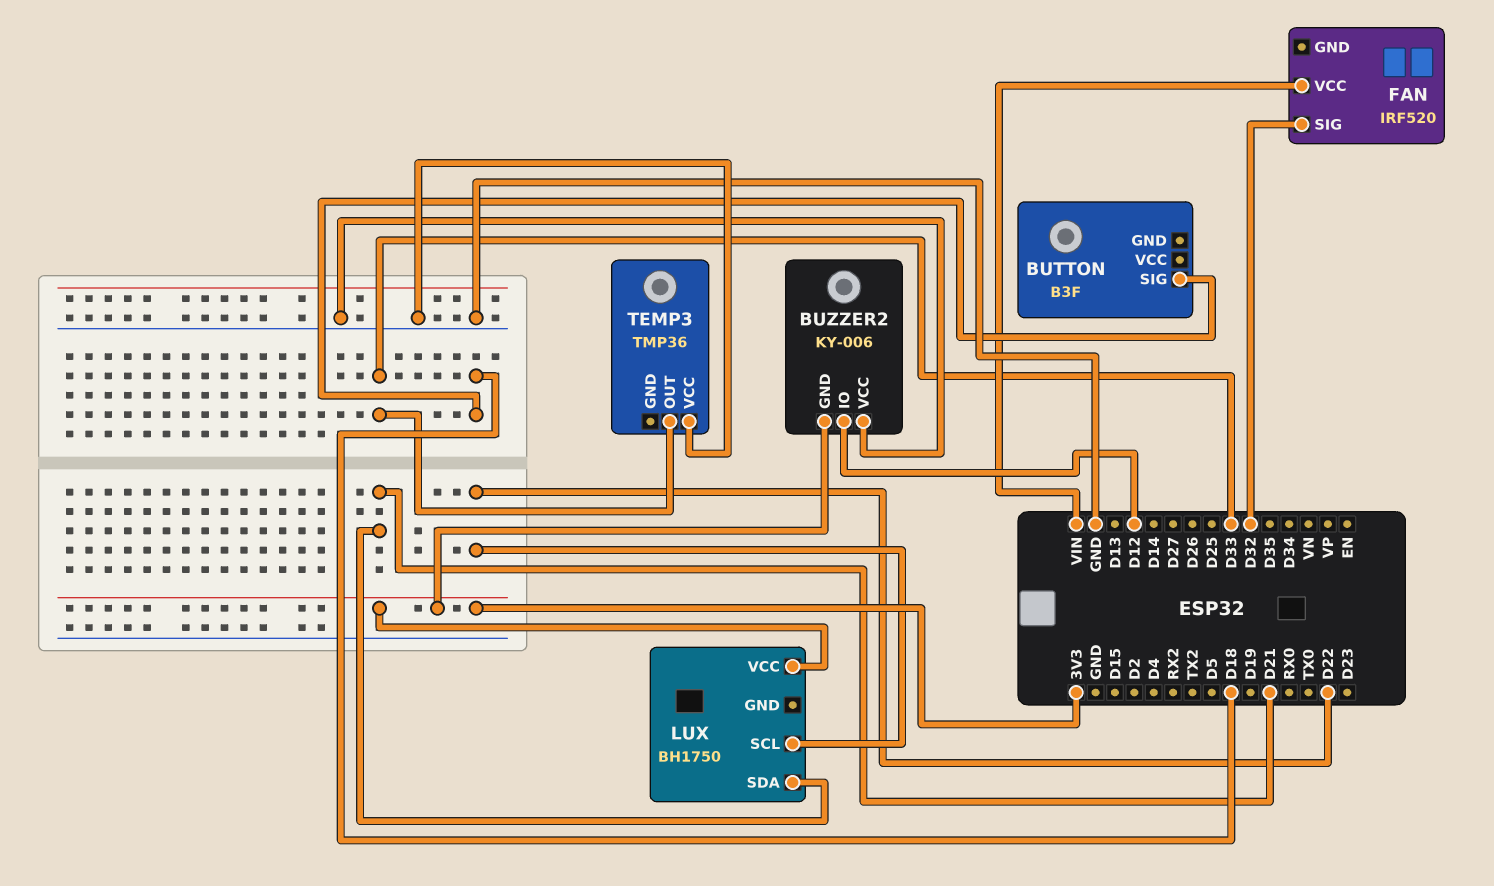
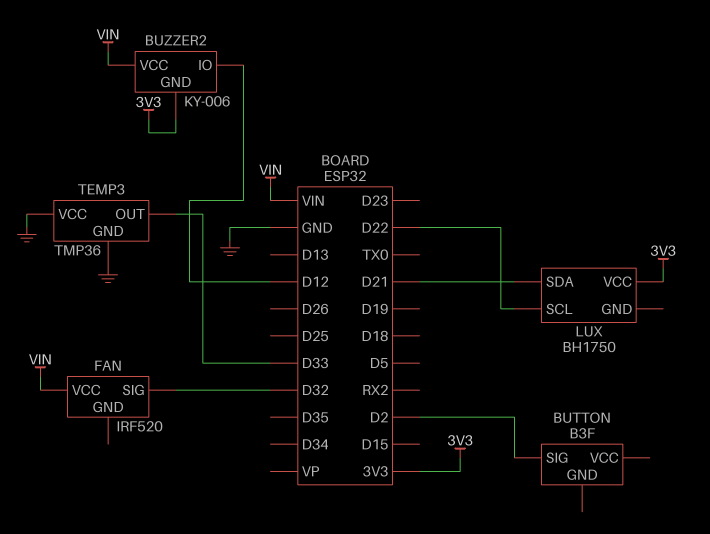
BUTTON pin SIG: D18 -> D2
BUZZER2 pin VCC: GND -> VIN
TEMP3 pin GND: none -> GND

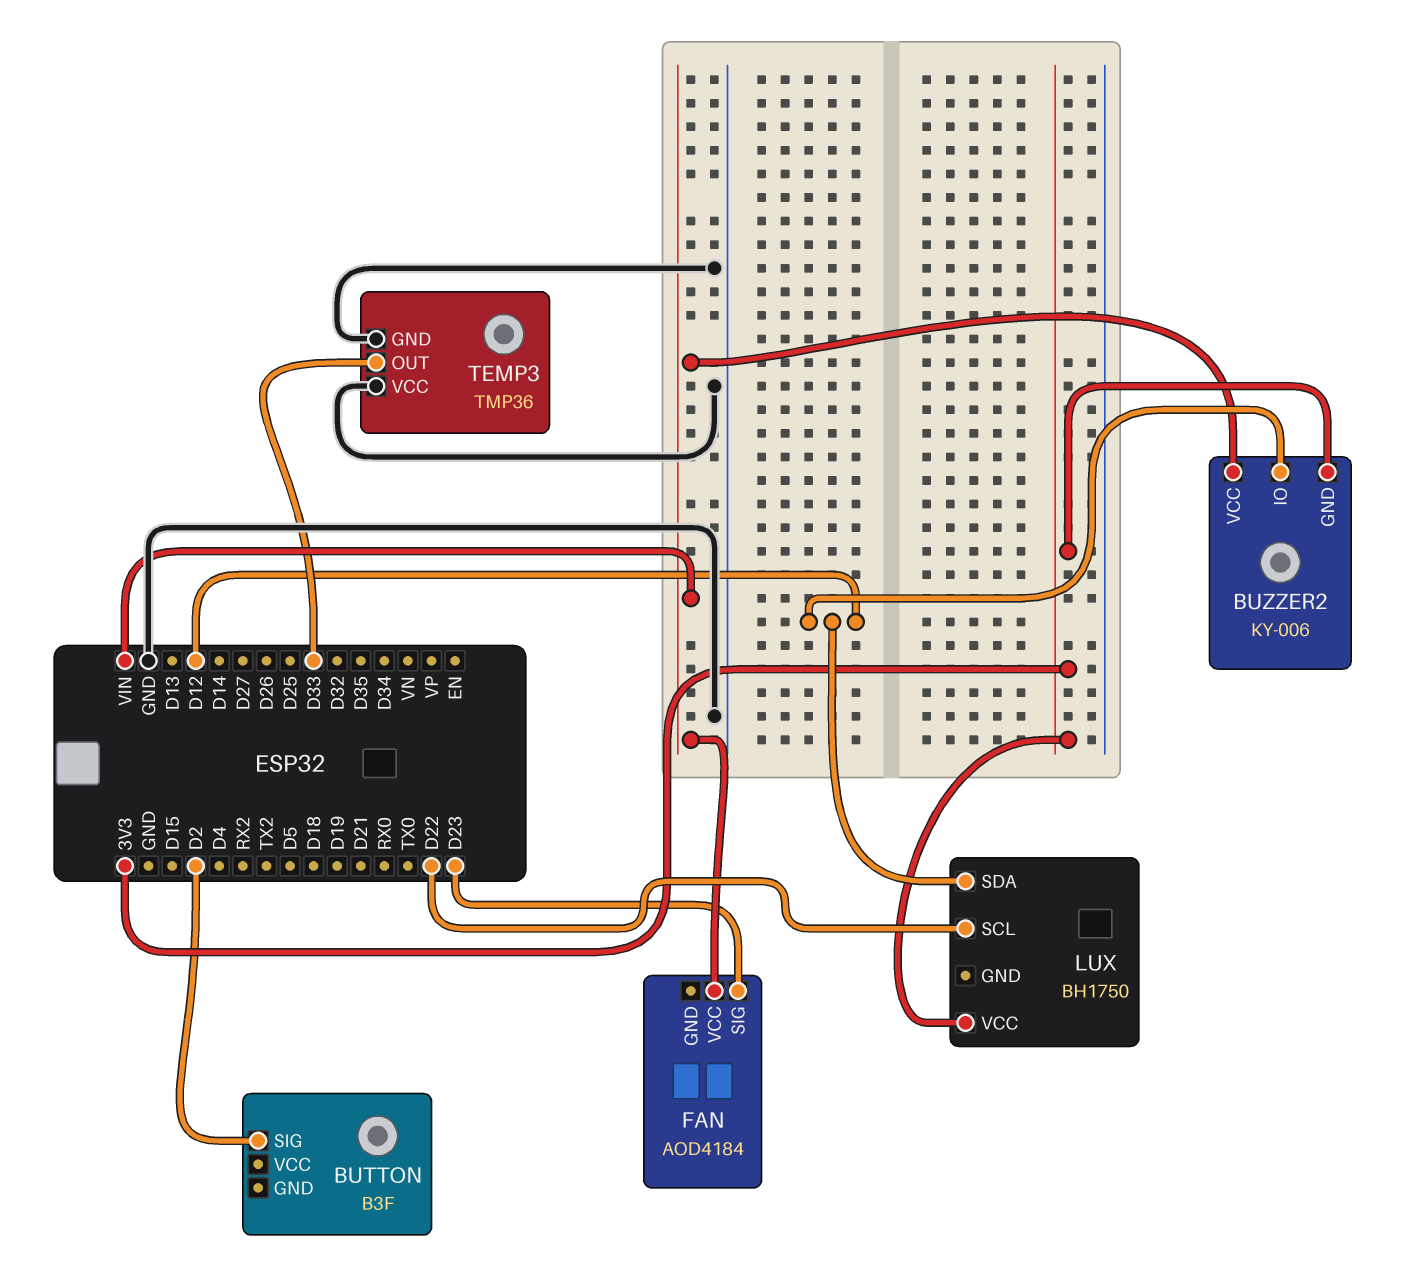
FAN: IRF520 -> AOD4184
FAN pin SIG: D32 -> D23
LUX pin SDA: D21 -> D12

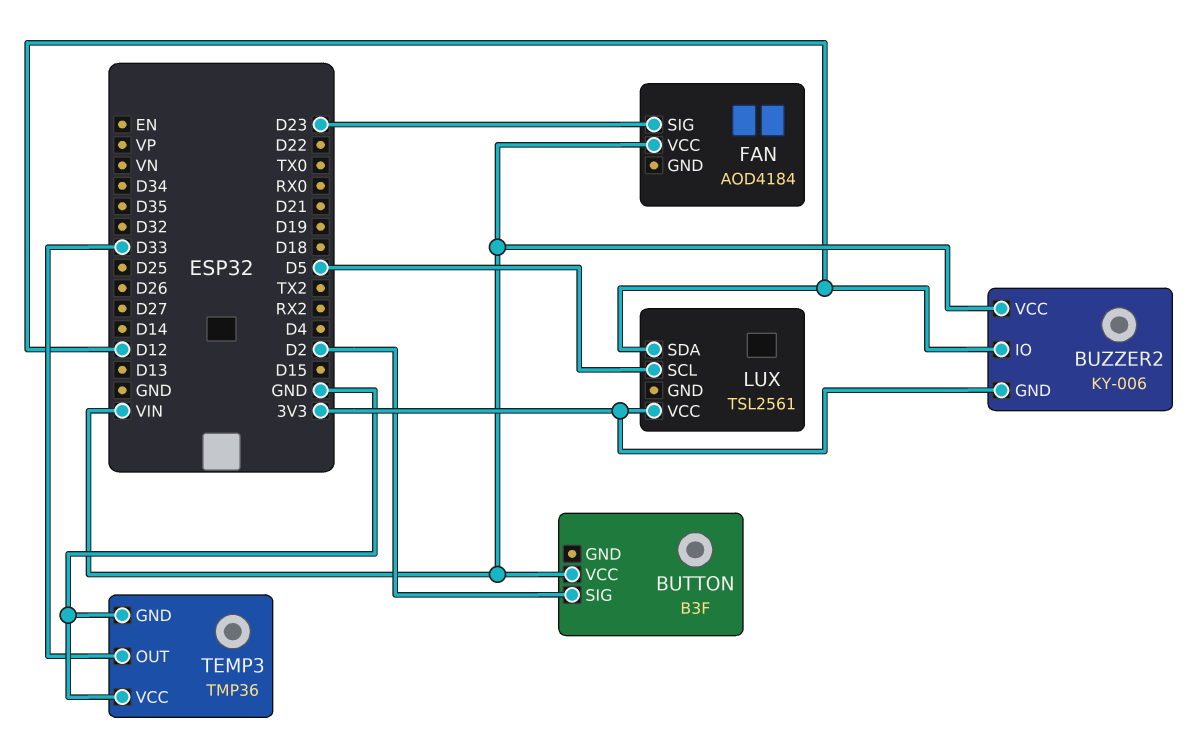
BUTTON pin VCC: none -> VIN
LUX: BH1750 -> TSL2561
LUX pin SCL: D22 -> D5

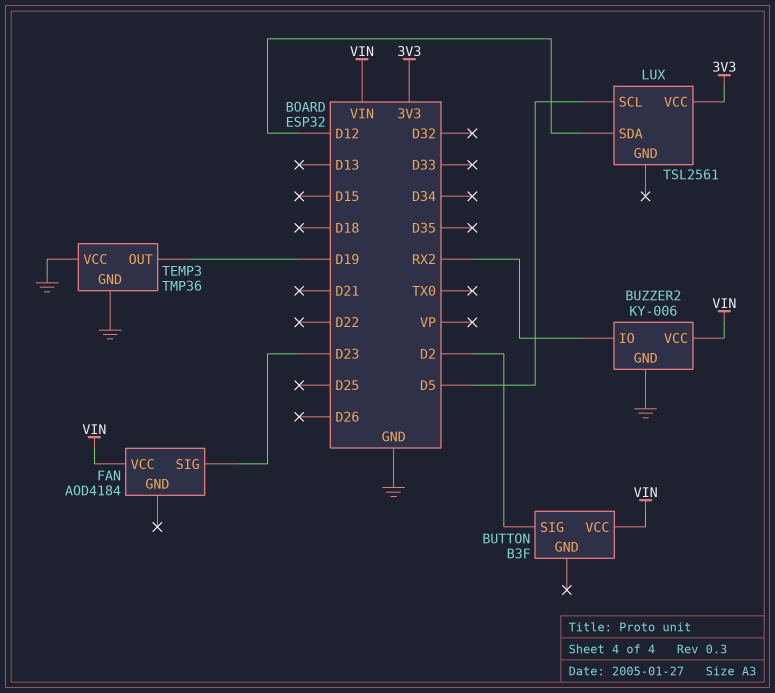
BUZZER2 pin GND: 3V3 -> GND
BUZZER2 pin IO: D12 -> RX2
TEMP3 pin OUT: D33 -> D19

